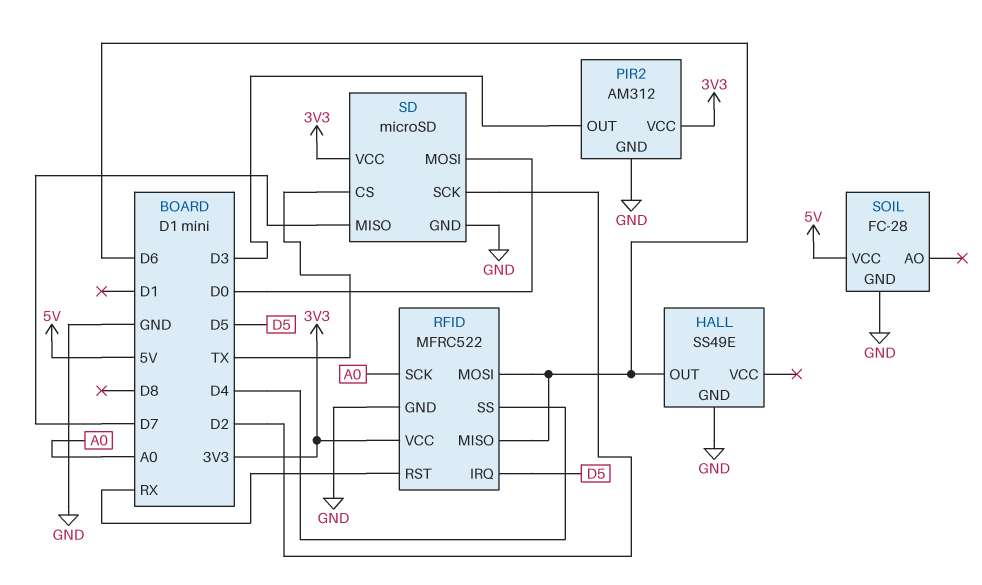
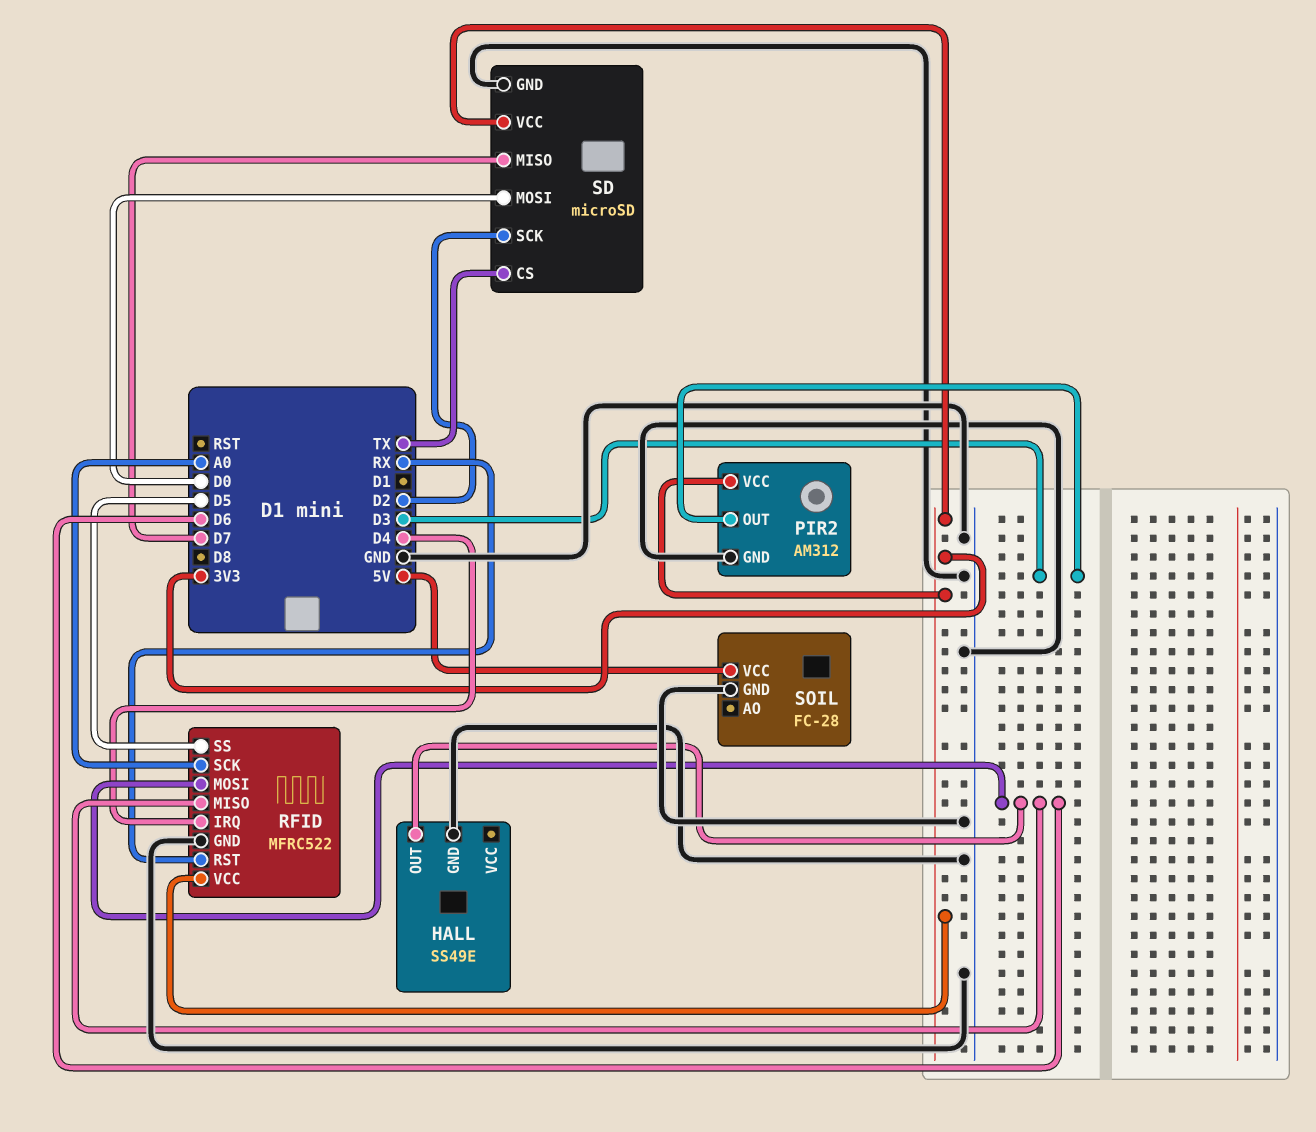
RFID pin IRQ: D5 -> D4
RFID pin SS: D4 -> D5

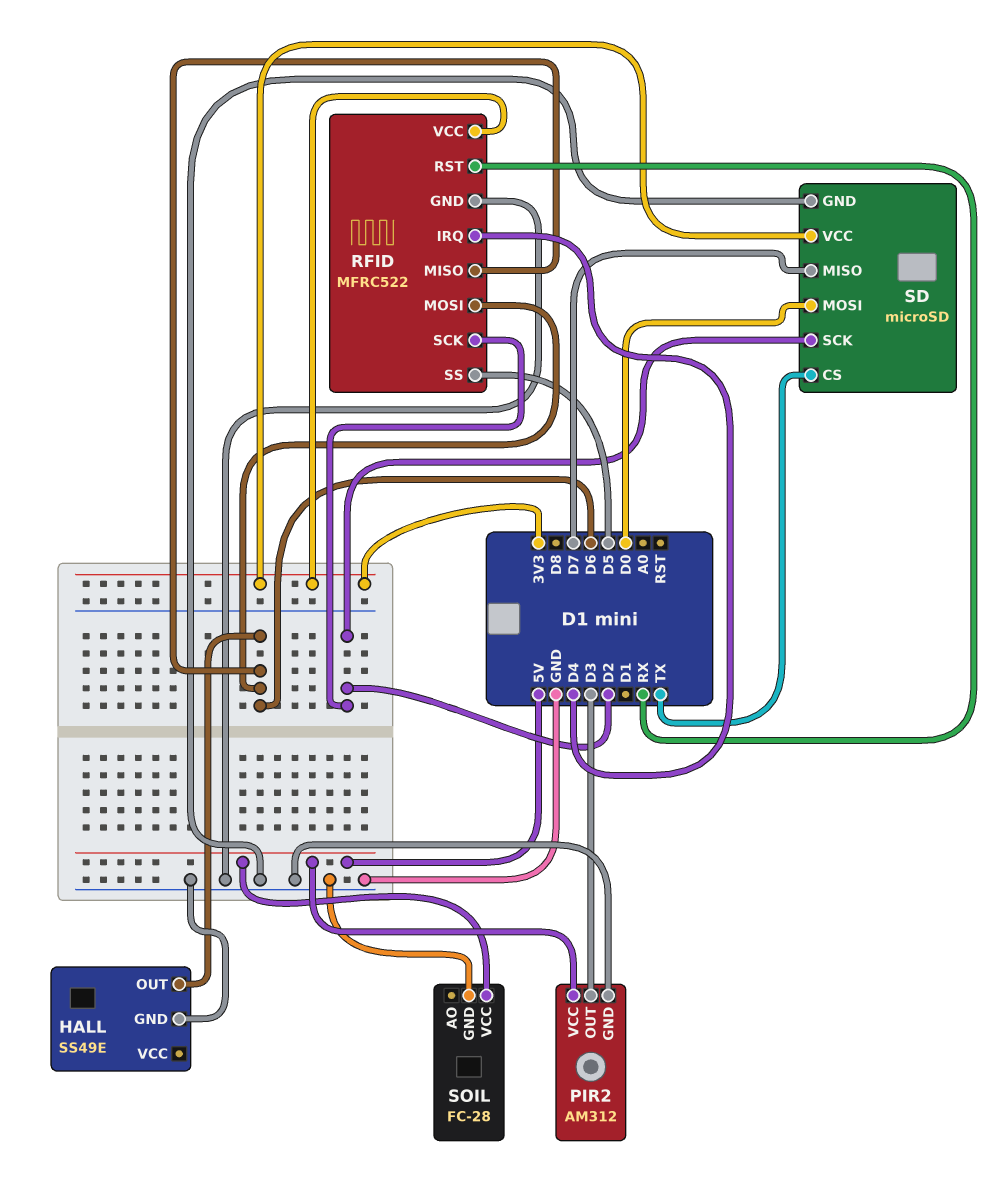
PIR2 pin VCC: 3V3 -> 5V
RFID pin SCK: A0 -> D2

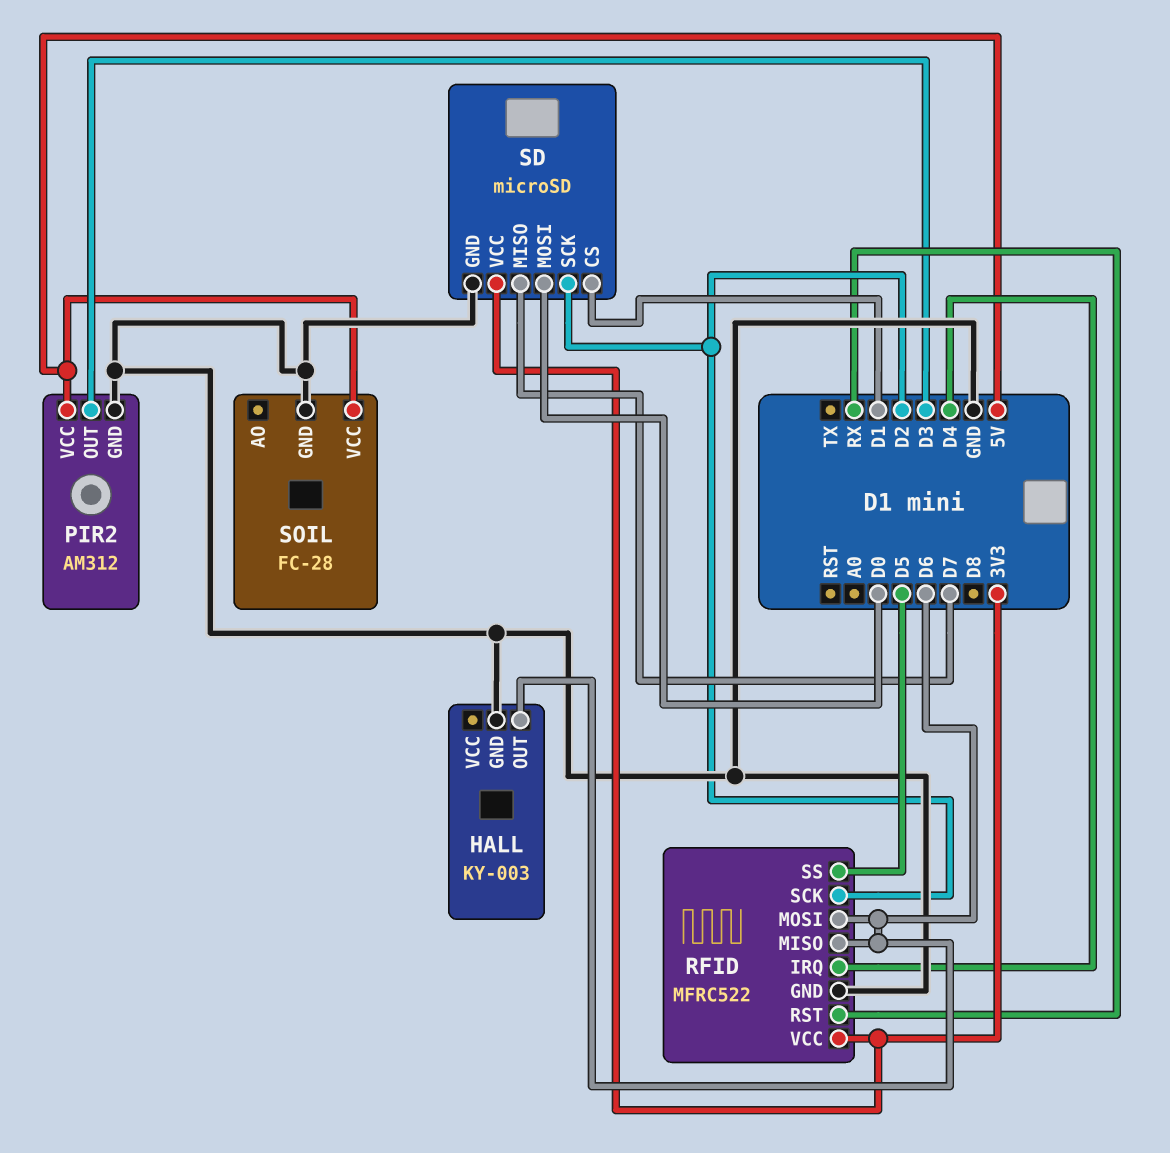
HALL: SS49E -> KY-003
SD pin CS: TX -> D1

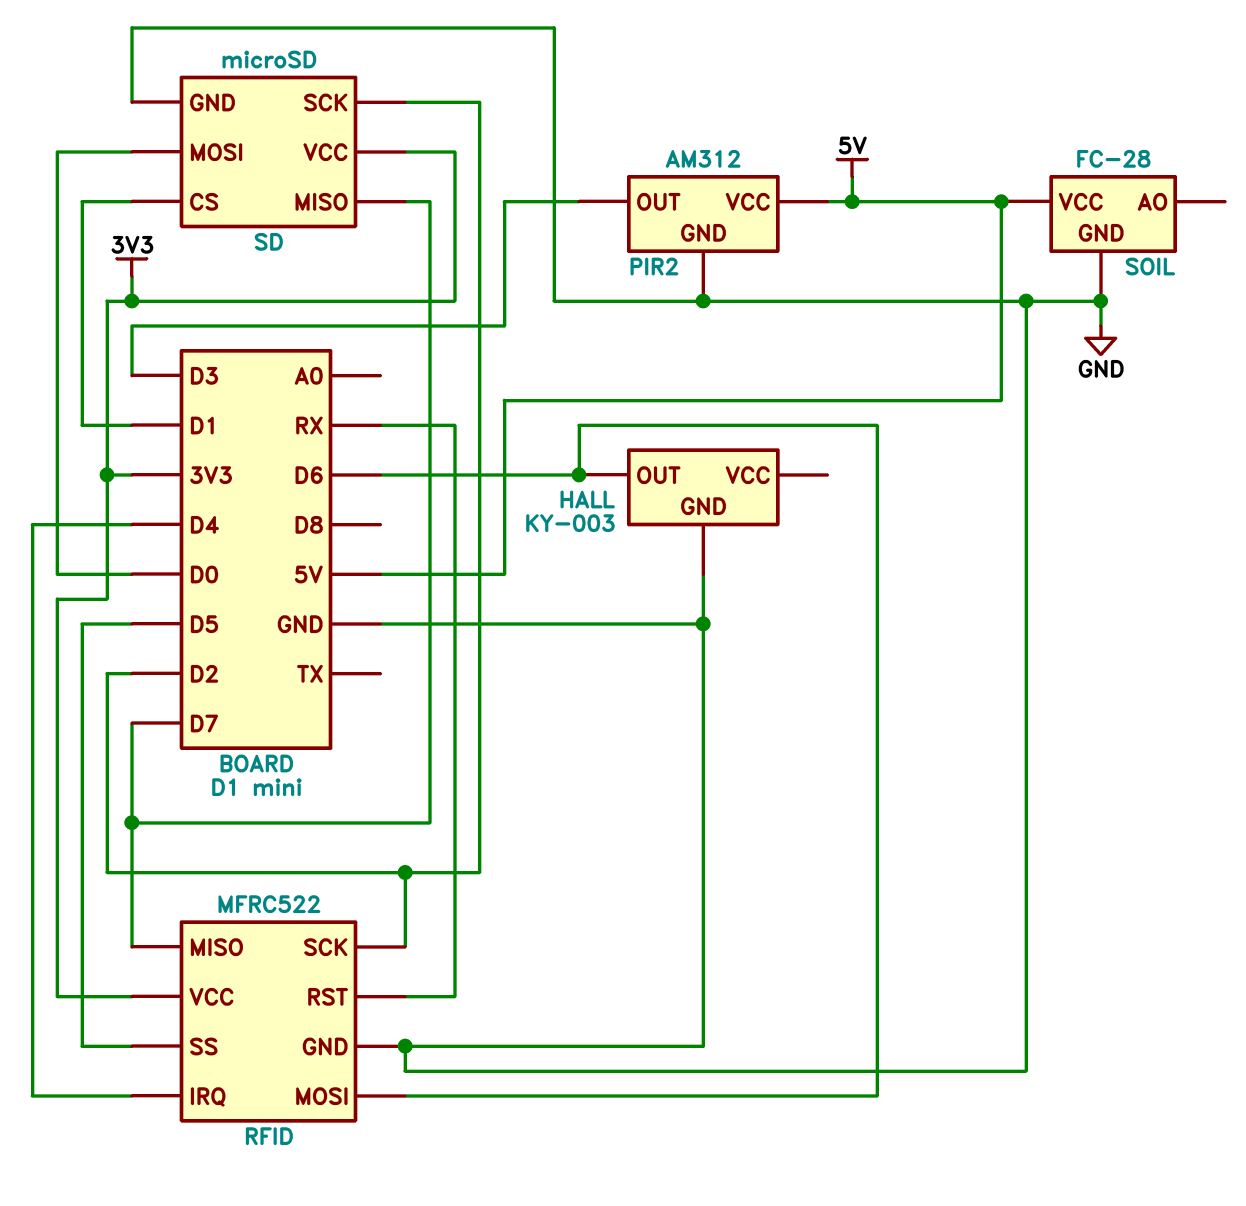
RFID pin MISO: D6 -> D7

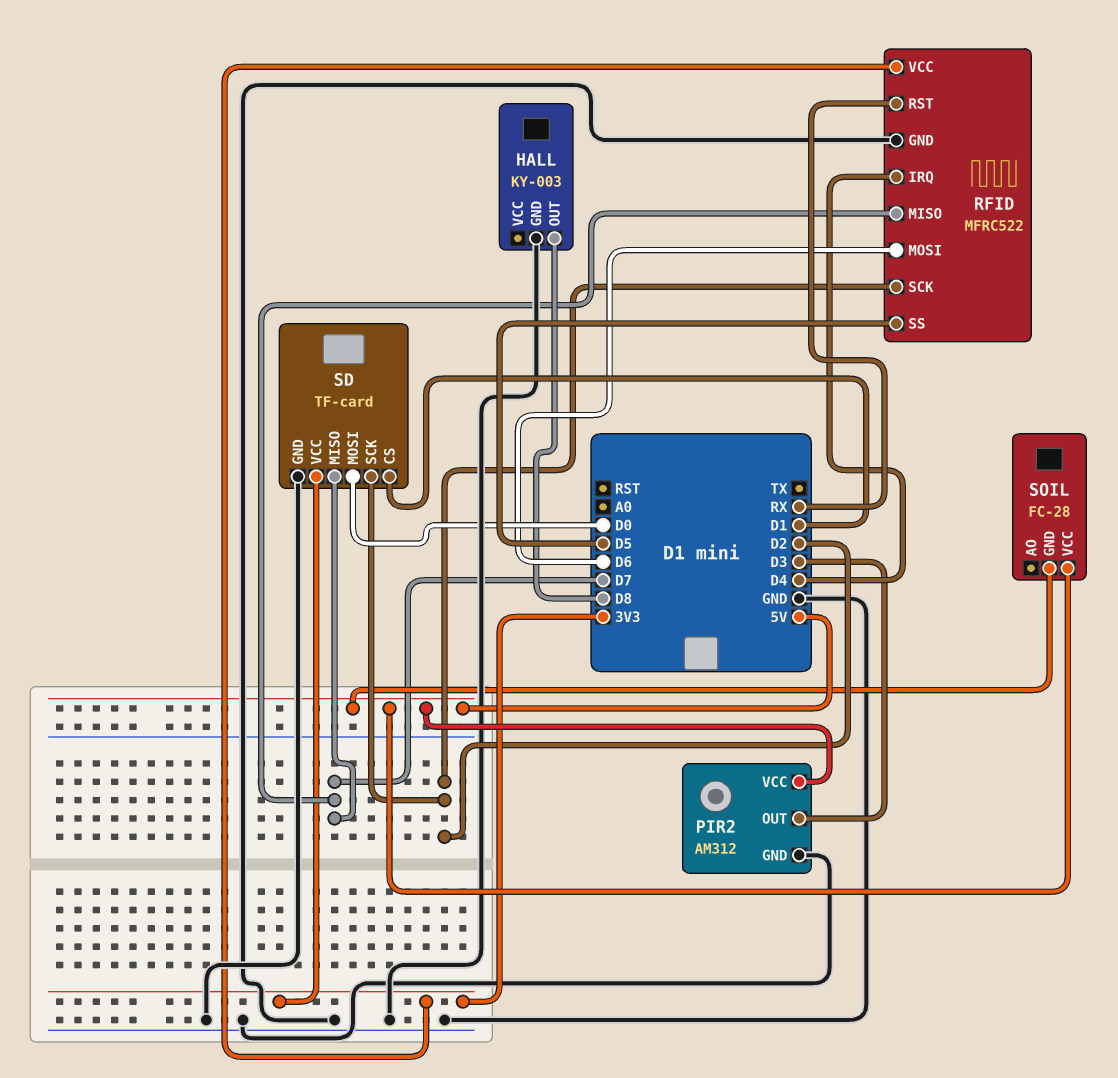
HALL pin OUT: D6 -> D8
SD: microSD -> TF-card
SOIL pin GND: GND -> 5V

